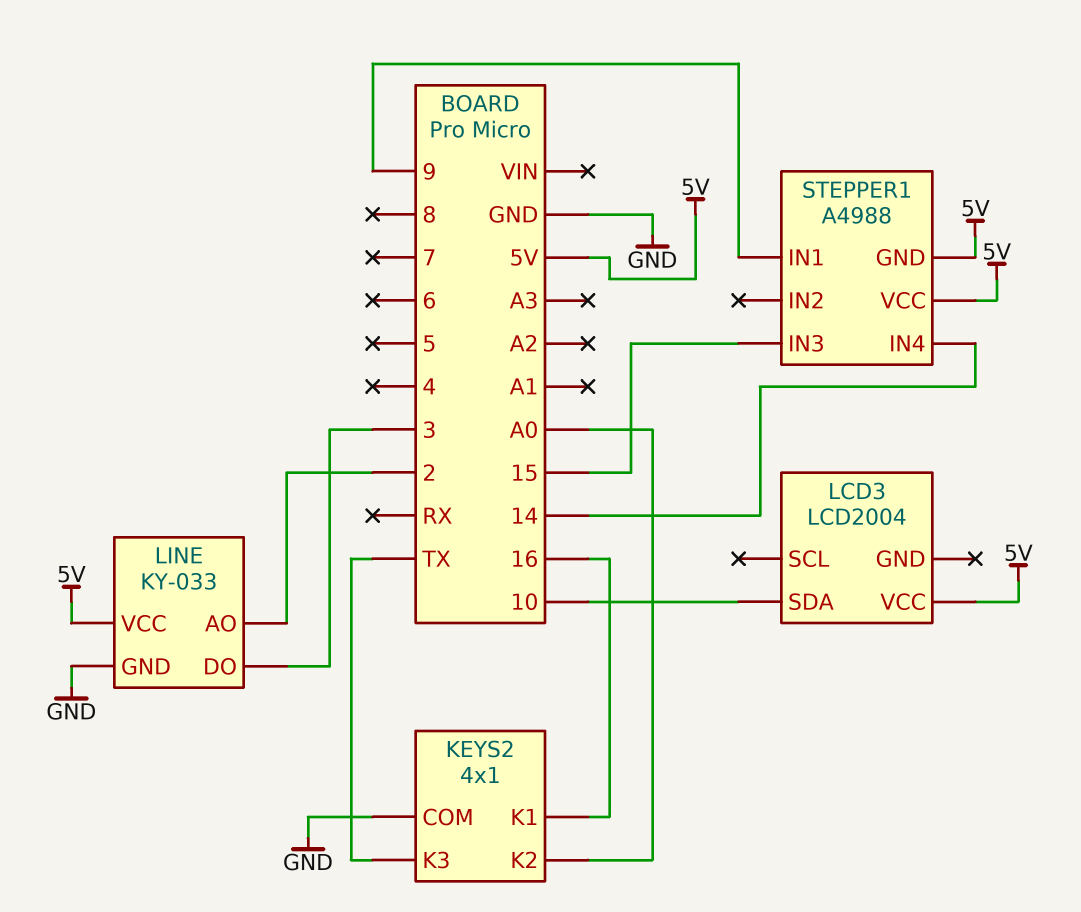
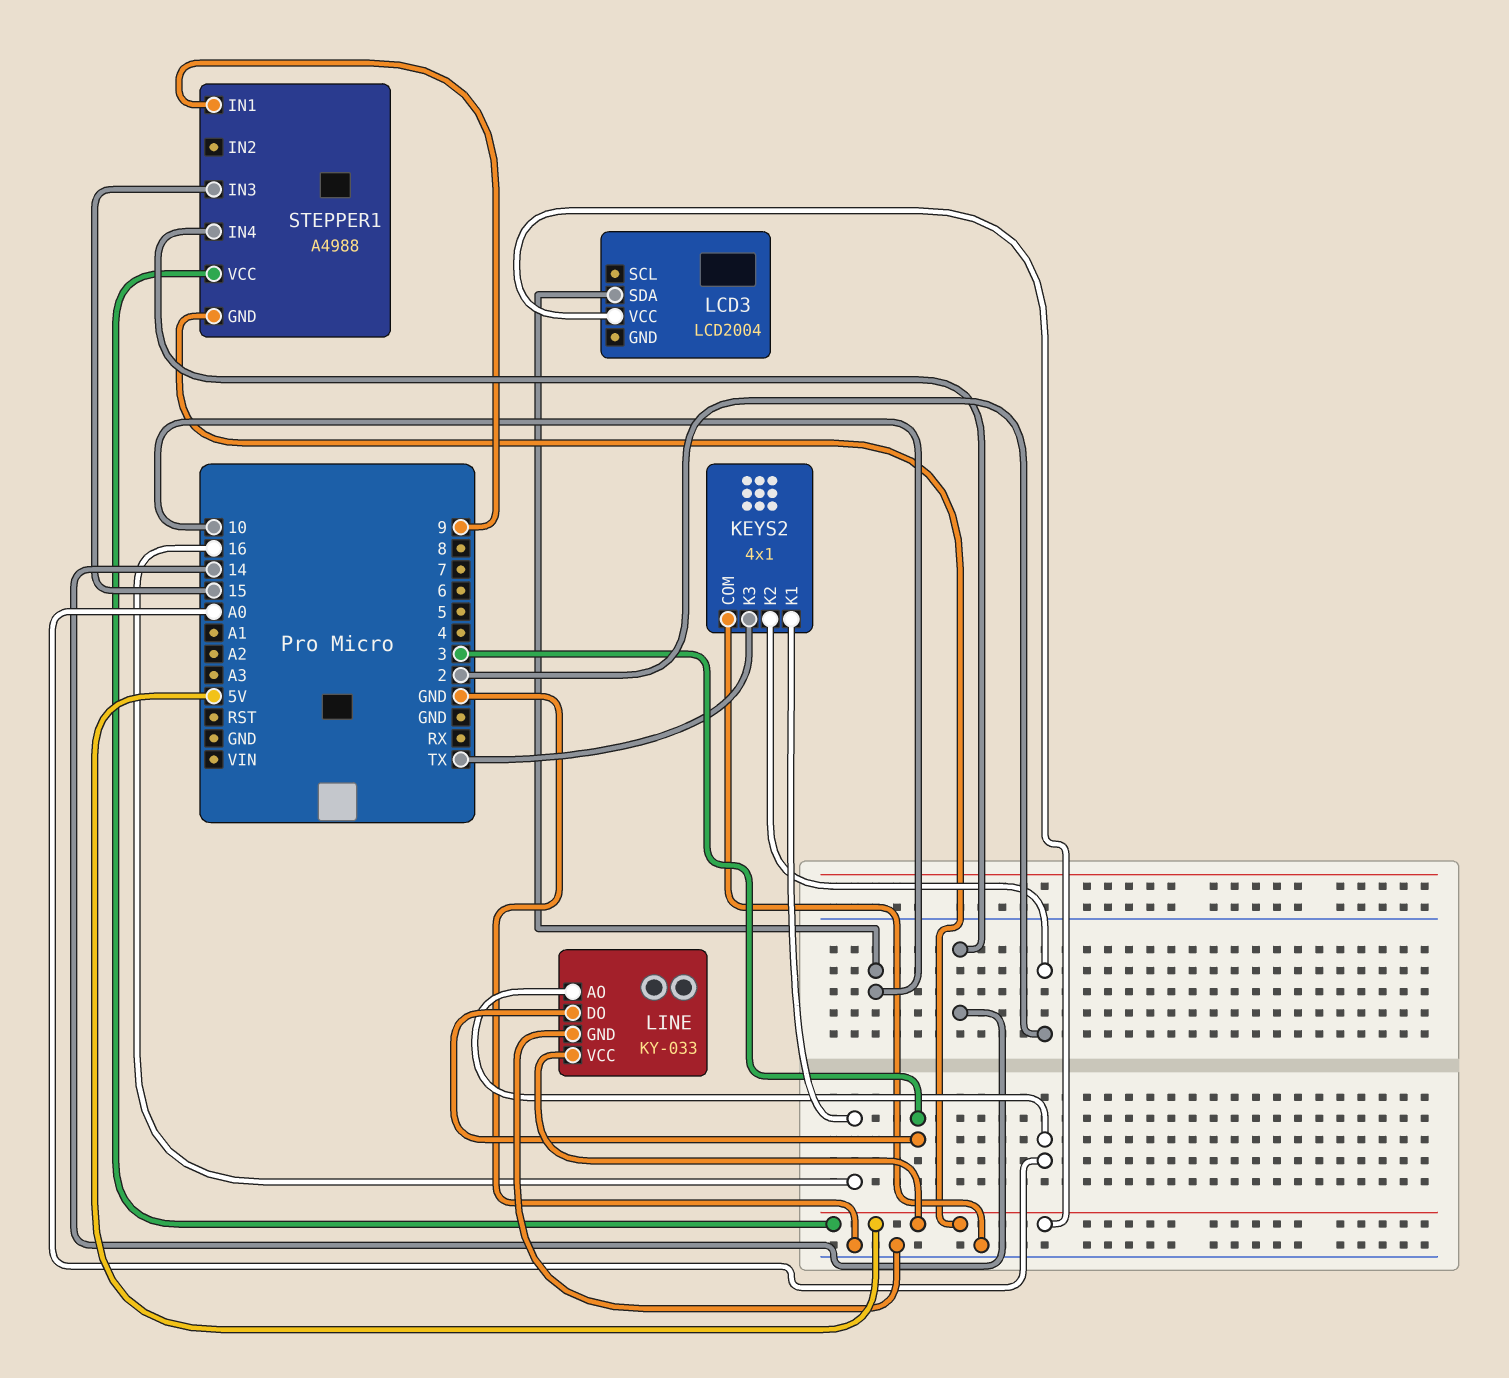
KEYS2 pin K2: A0 -> 2
LINE pin AO: 2 -> A0

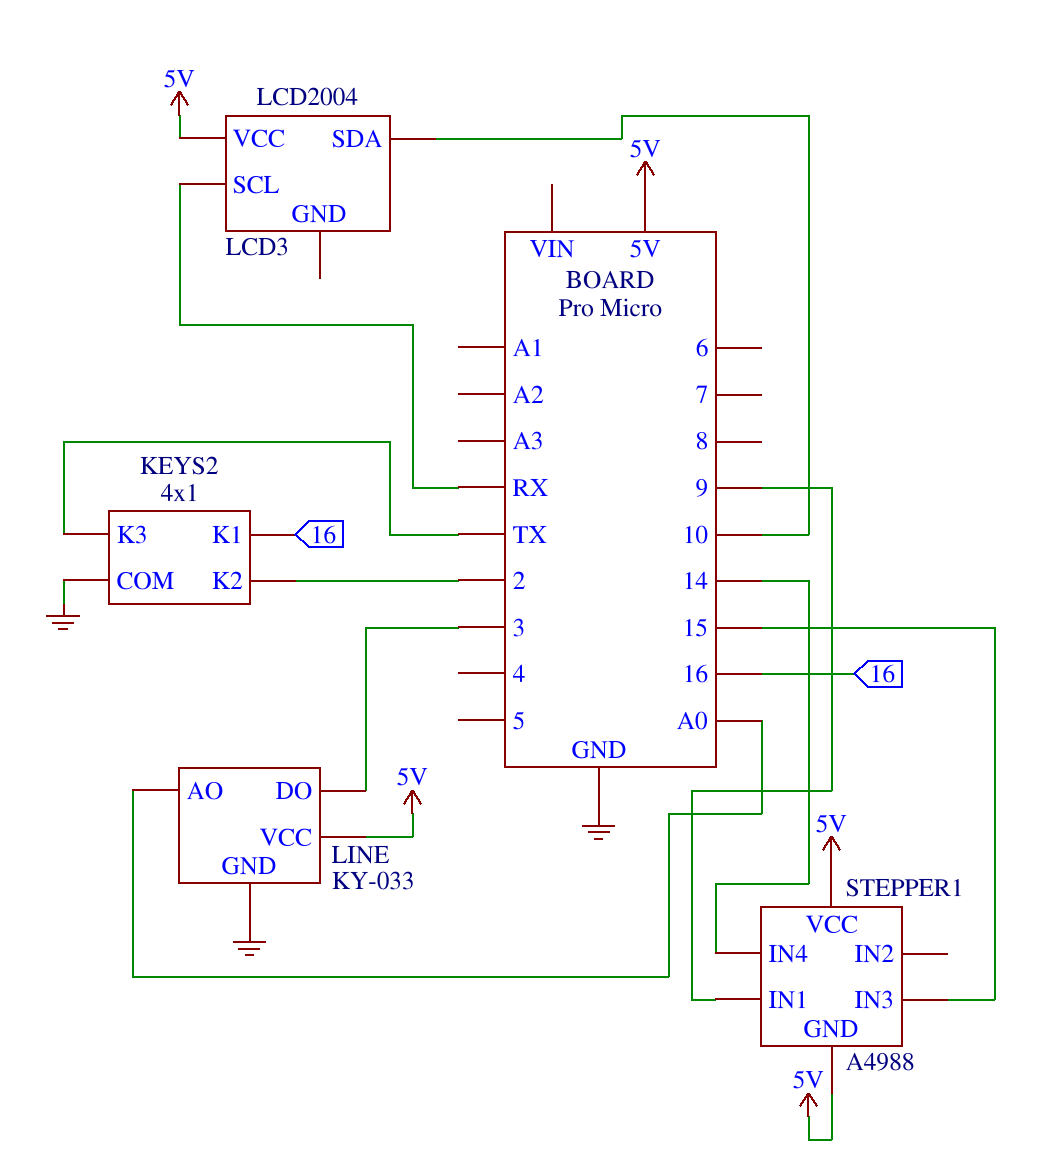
LCD3 pin SCL: none -> RX

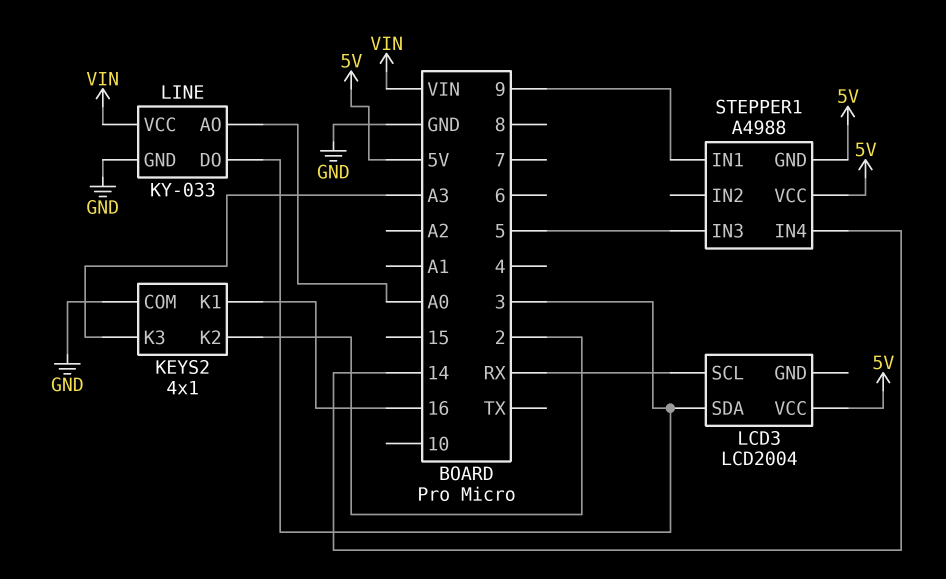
KEYS2 pin K3: TX -> A3
LCD3 pin SDA: 10 -> 3
LINE pin VCC: 5V -> VIN
STEPPER1 pin IN3: 15 -> 5

